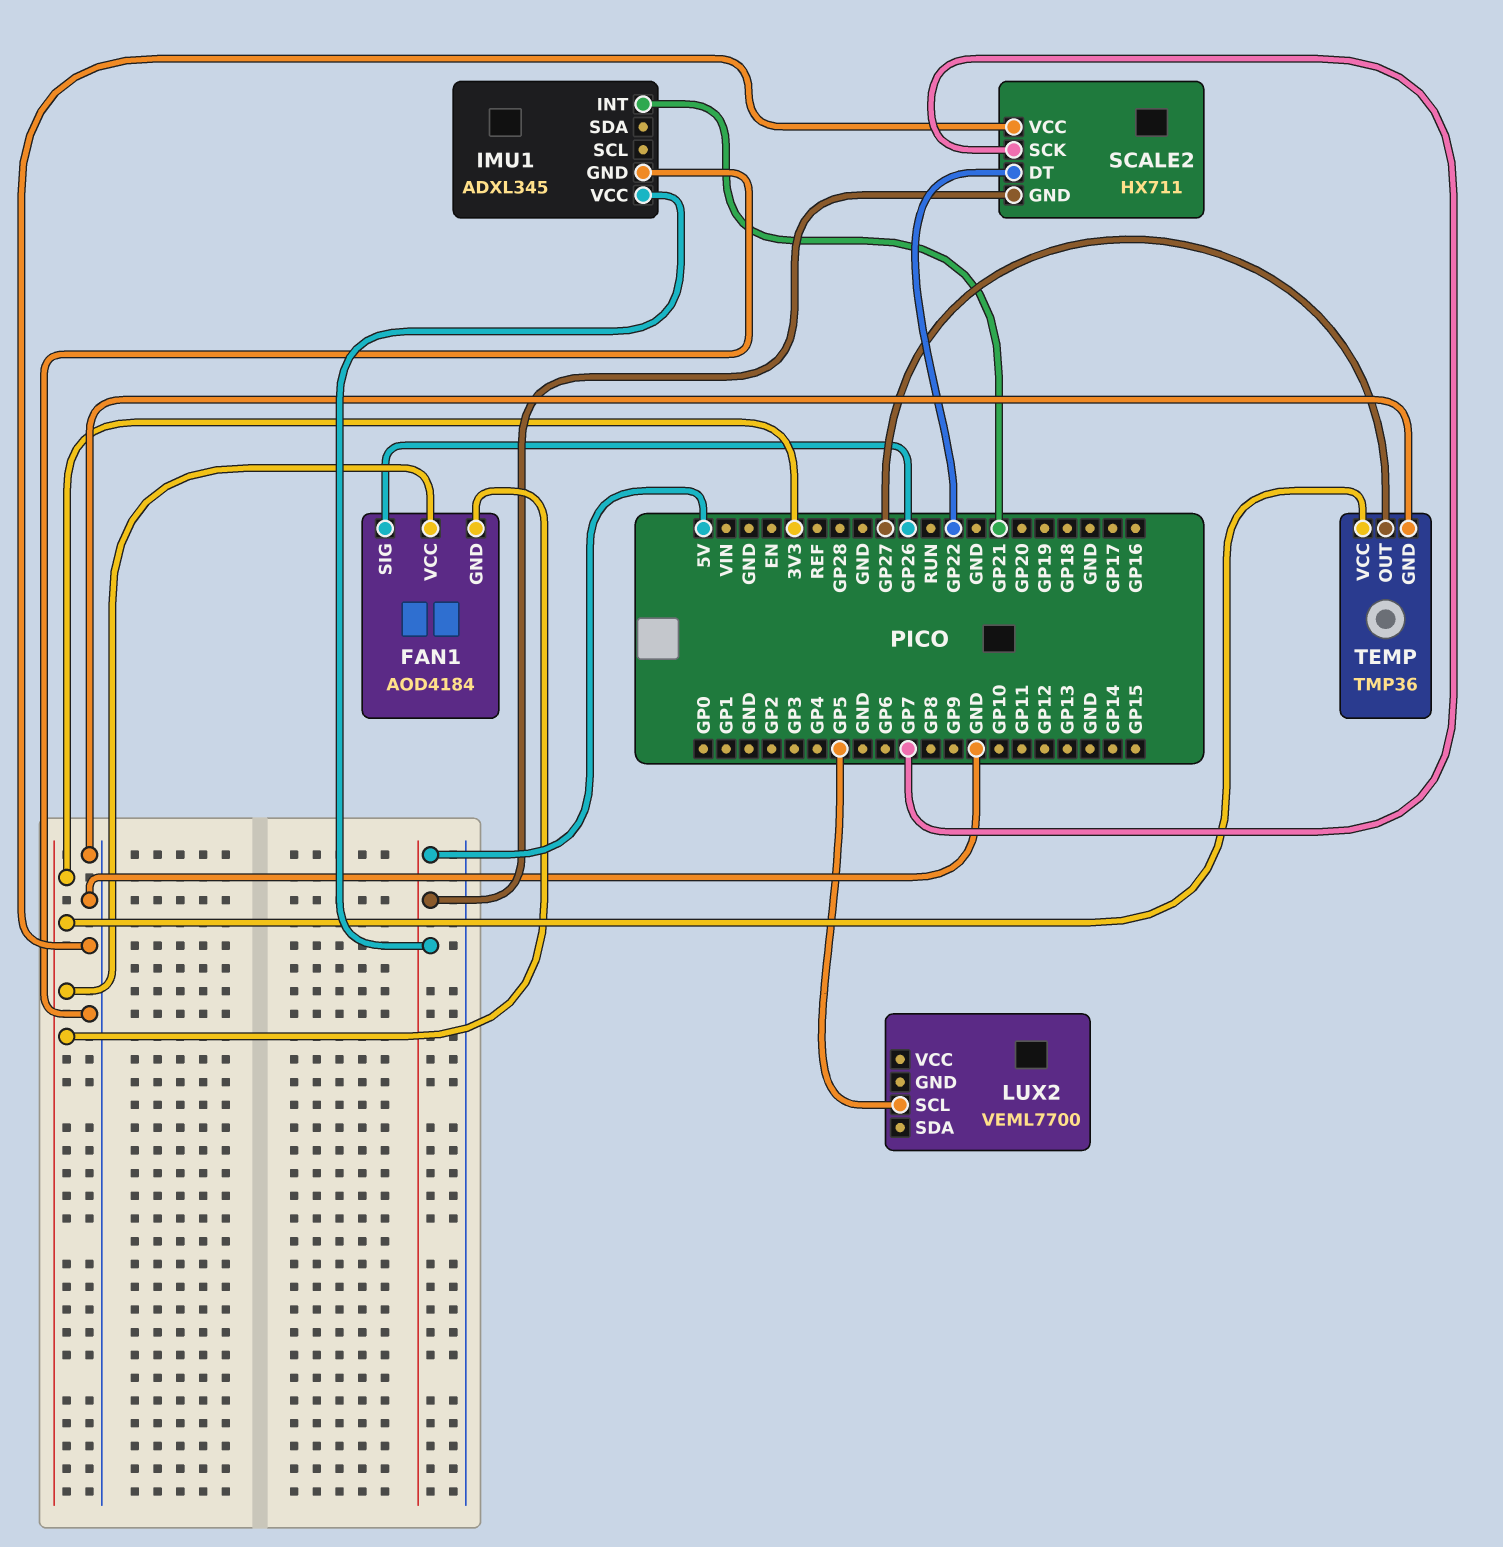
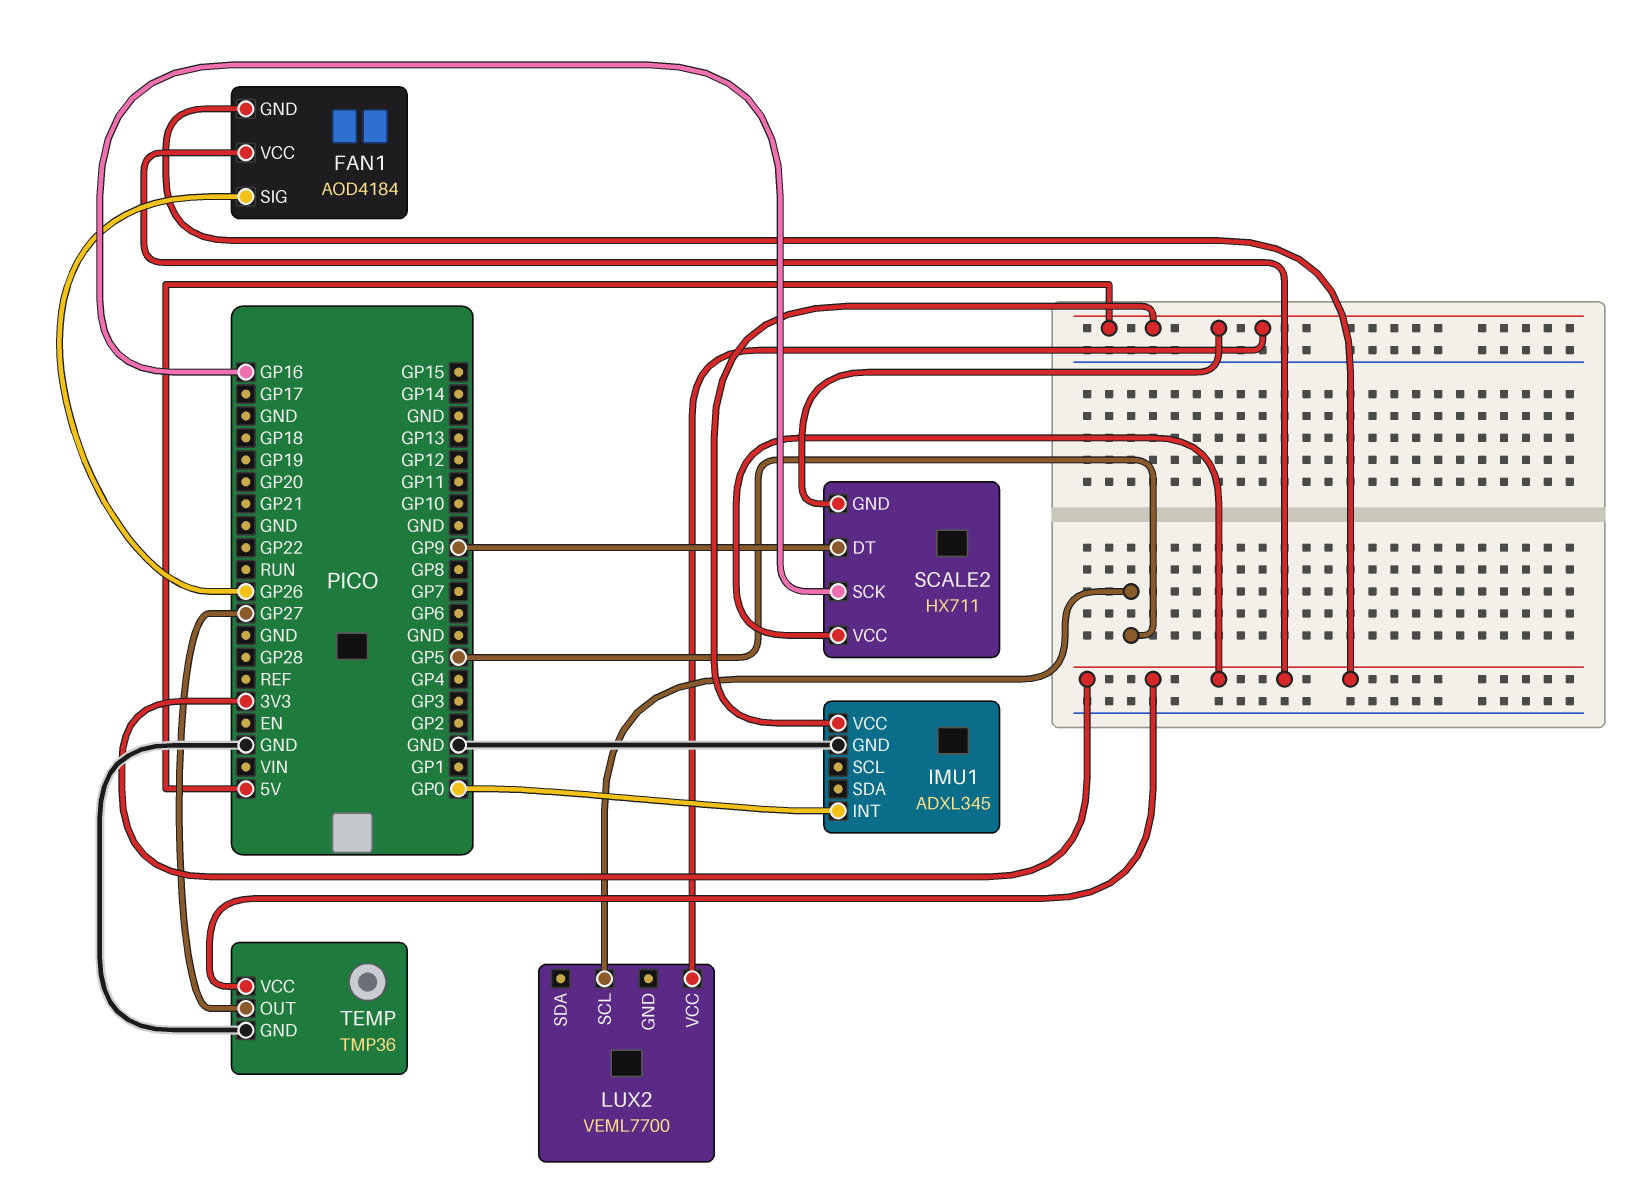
IMU1 pin INT: GP21 -> GP0
LUX2 pin VCC: none -> 5V
SCALE2 pin DT: GP22 -> GP9
SCALE2 pin SCK: GP7 -> GP16
SCALE2 pin VCC: GND -> 3V3

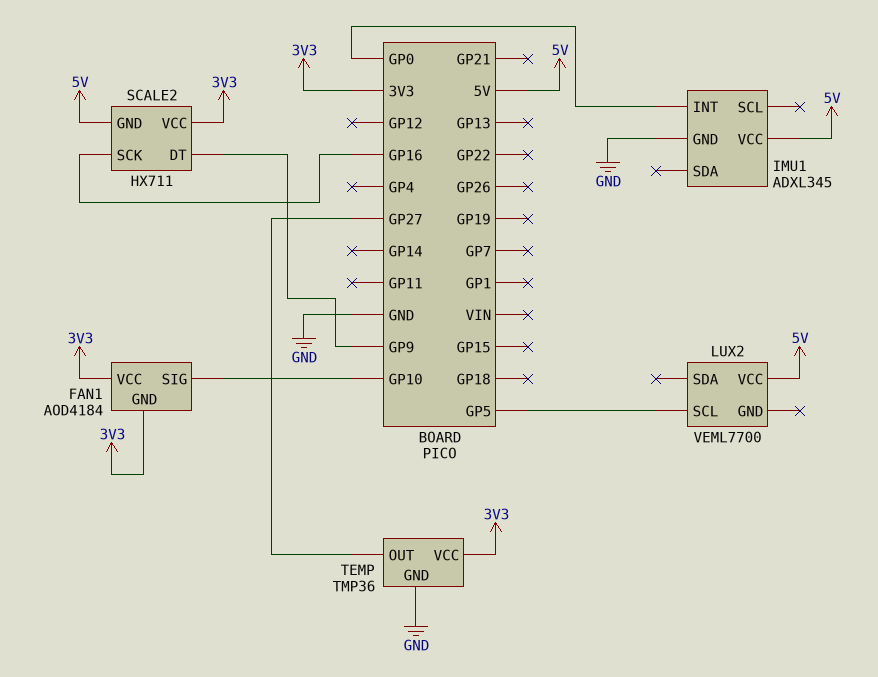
FAN1 pin SIG: GP26 -> GP10

